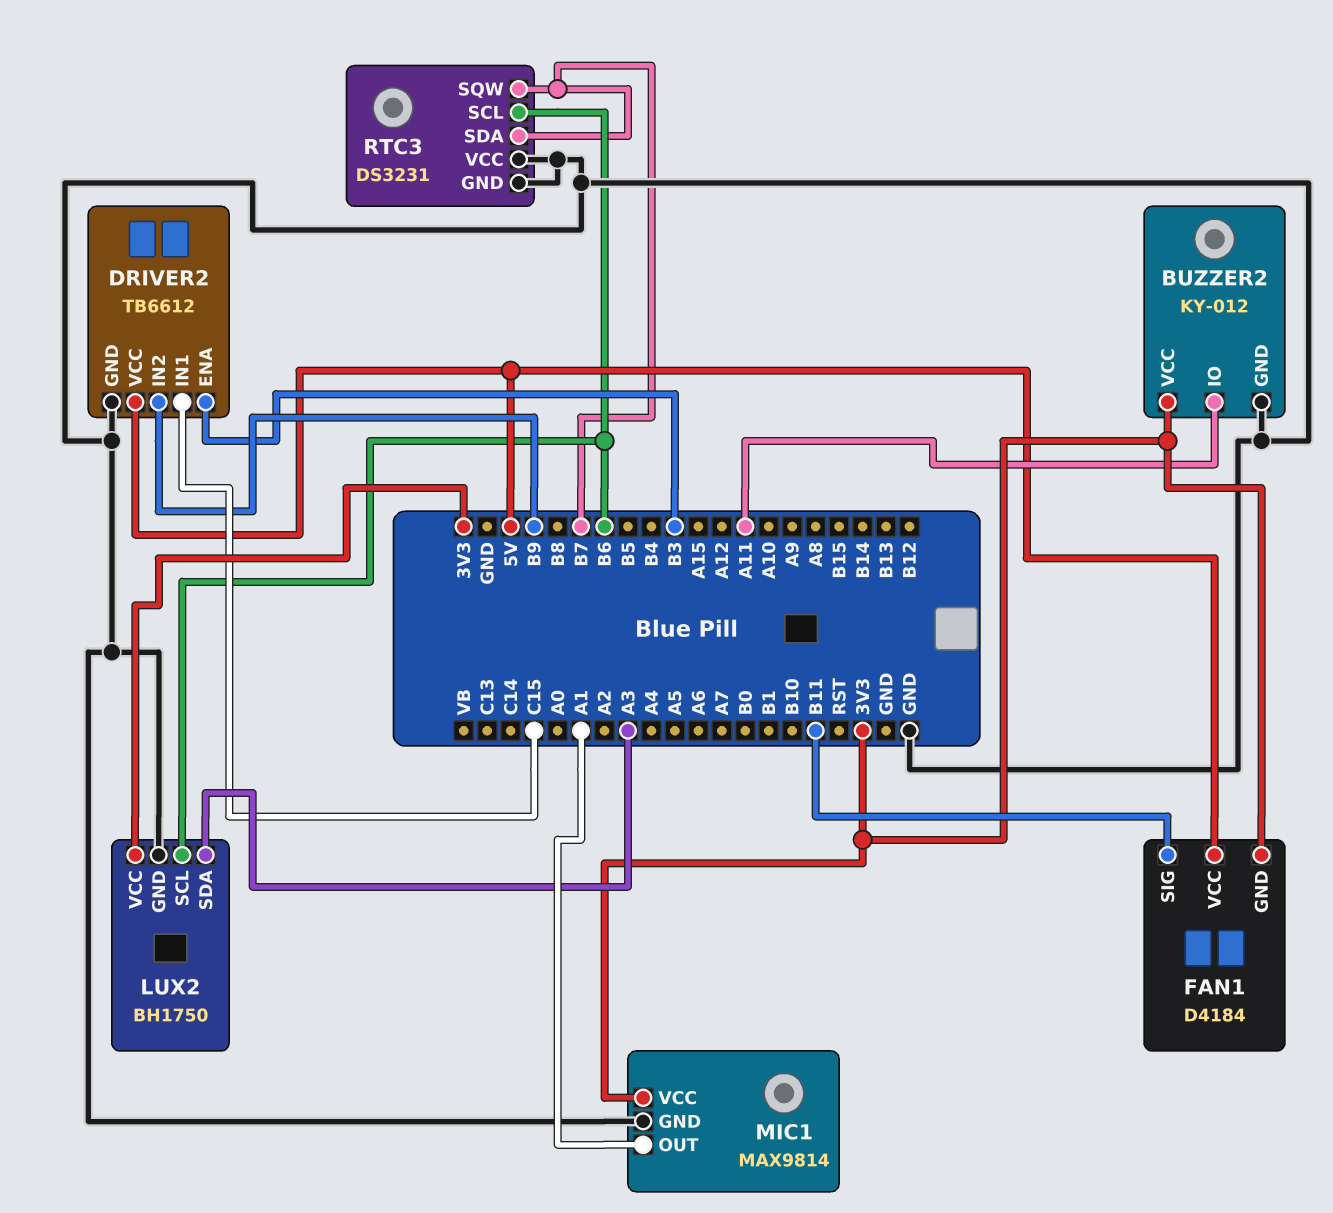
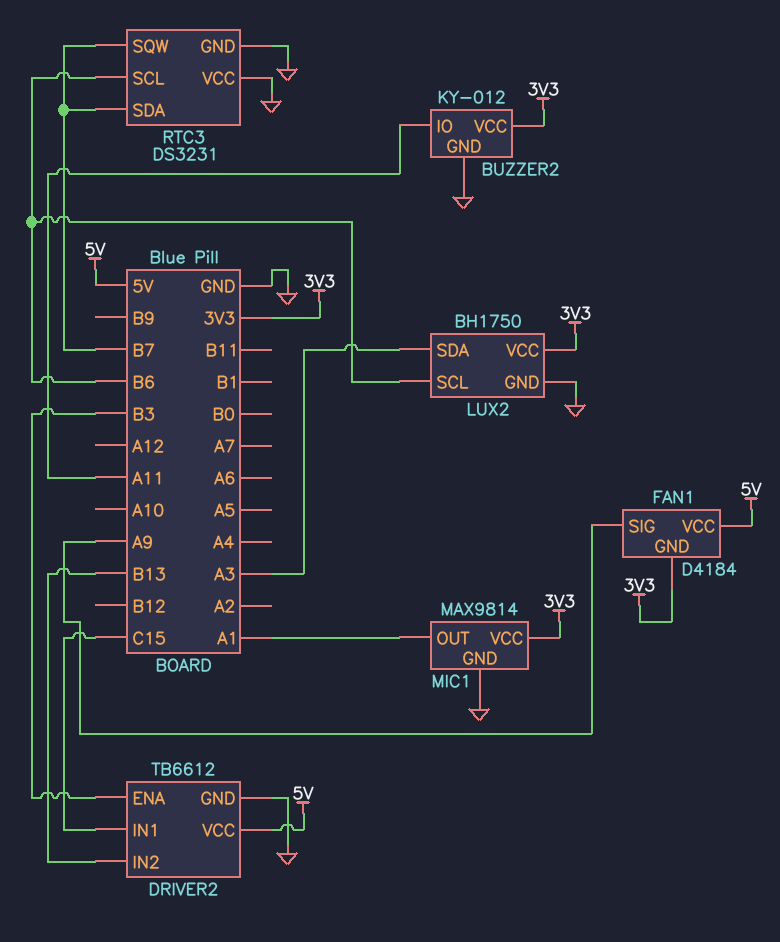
DRIVER2 pin IN2: B9 -> B13
FAN1 pin SIG: B11 -> A9

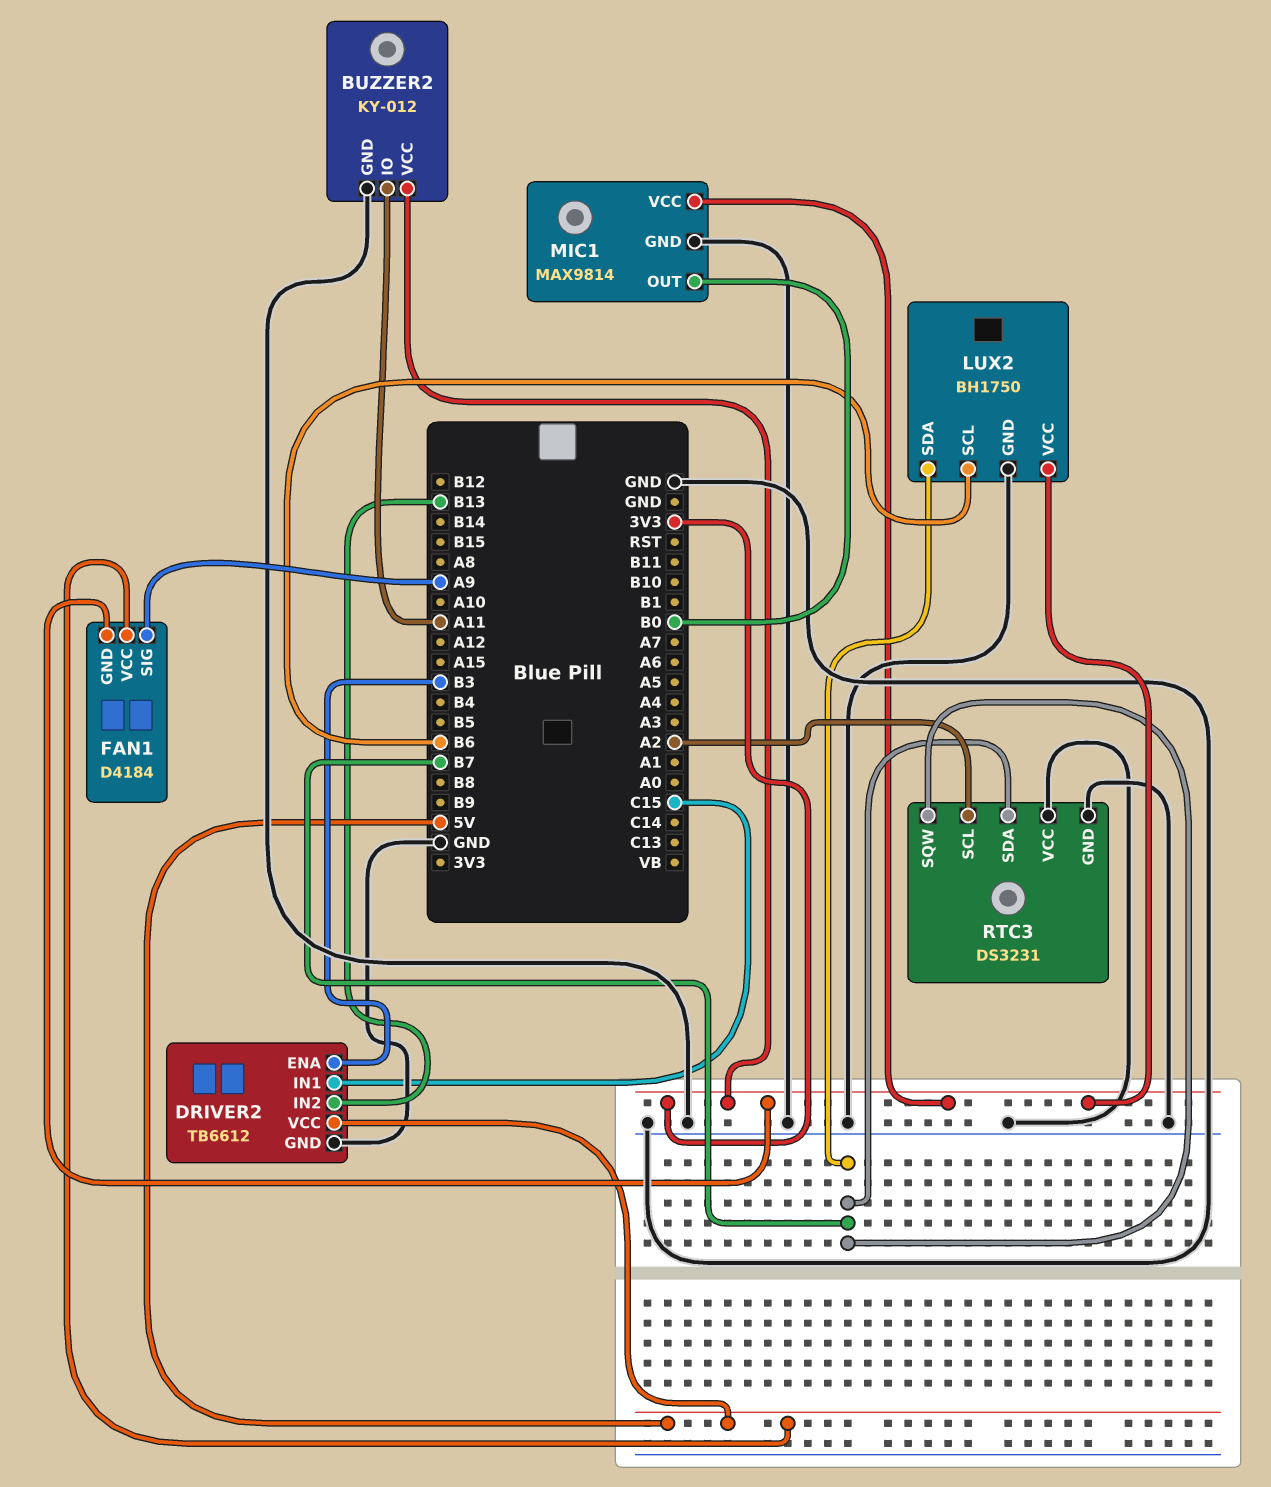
LUX2 pin SDA: A3 -> B7
MIC1 pin OUT: A1 -> B0
RTC3 pin SCL: B6 -> A2

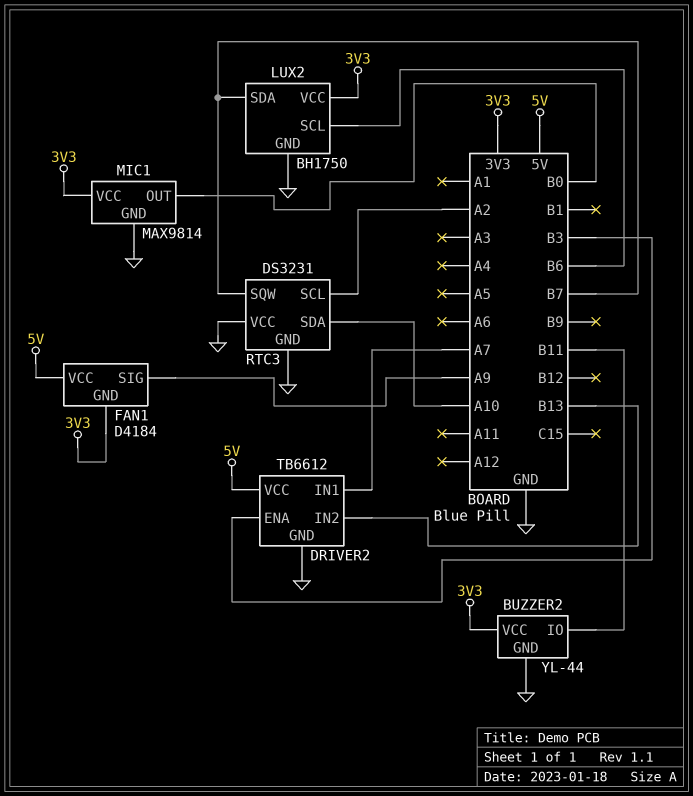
BUZZER2: KY-012 -> YL-44
BUZZER2 pin IO: A11 -> B11
DRIVER2 pin IN1: C15 -> A7
RTC3 pin SDA: B7 -> A10

